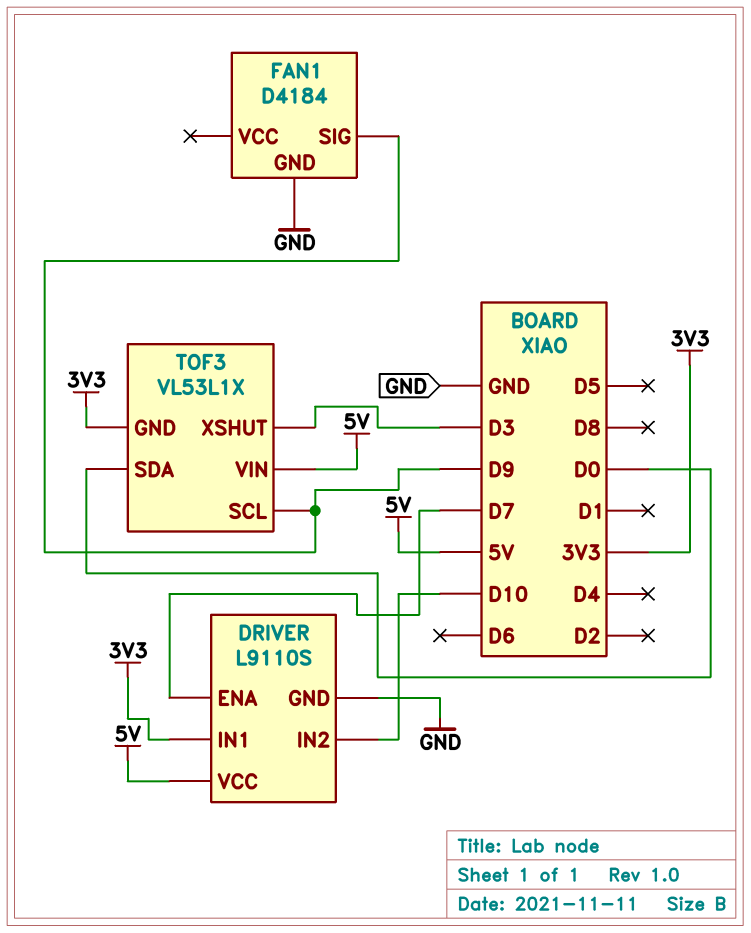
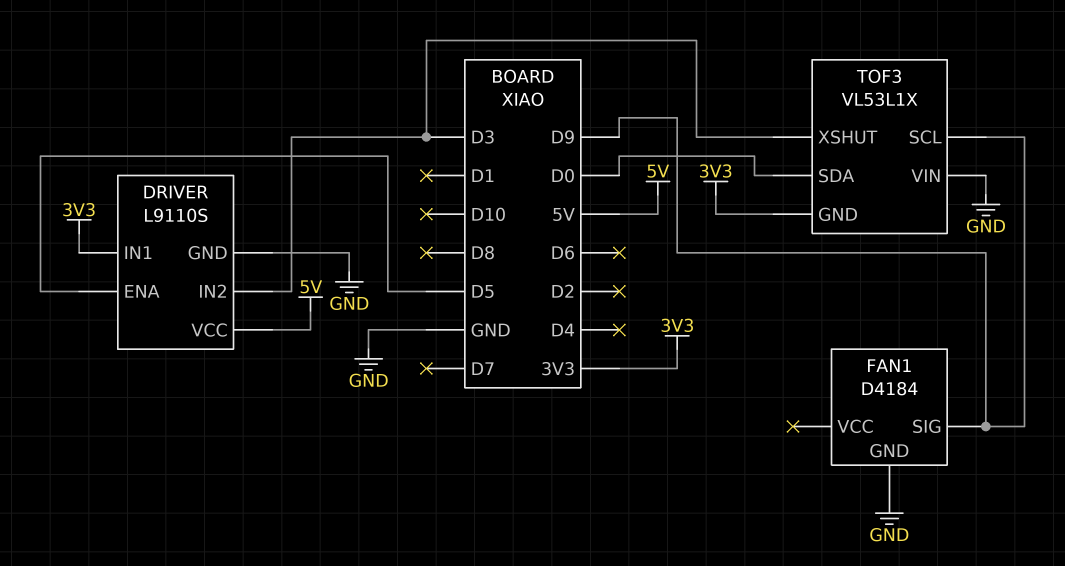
DRIVER pin ENA: D7 -> D5
DRIVER pin IN2: D10 -> D3
TOF3 pin VIN: 5V -> GND

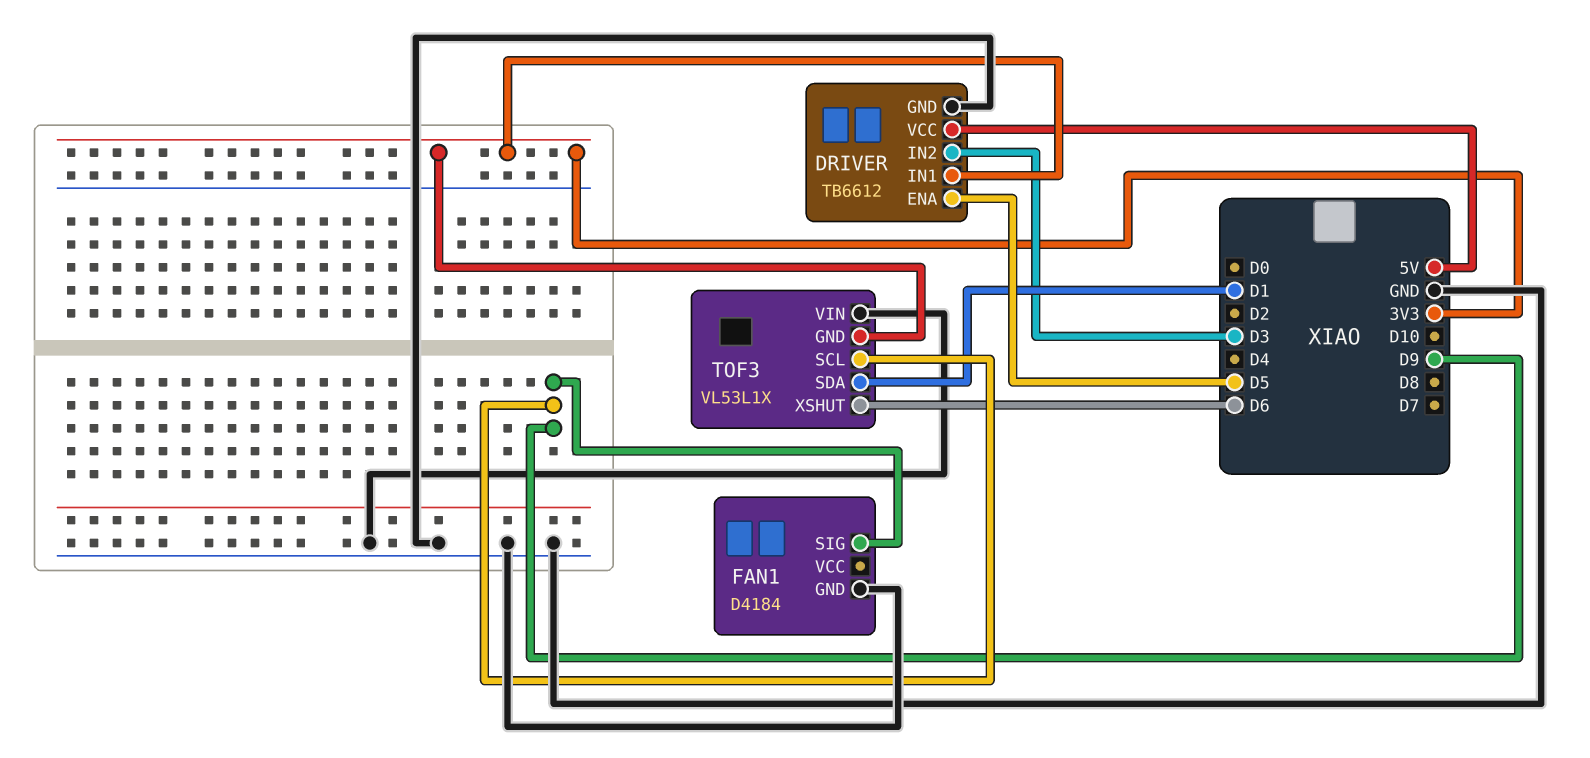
DRIVER: L9110S -> TB6612
TOF3 pin SDA: D0 -> D1
TOF3 pin XSHUT: D3 -> D6

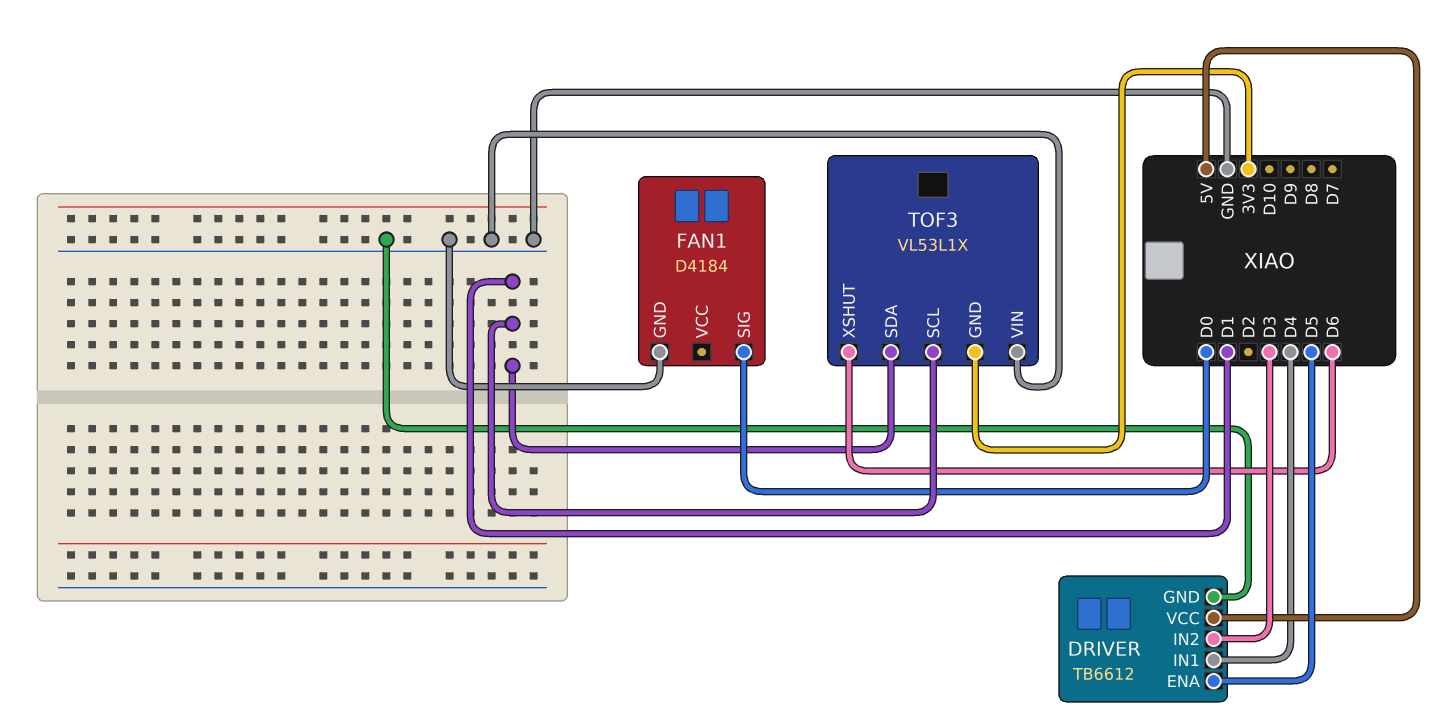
DRIVER pin IN1: 3V3 -> D4
FAN1 pin SIG: D9 -> D0
TOF3 pin SCL: D9 -> D1

